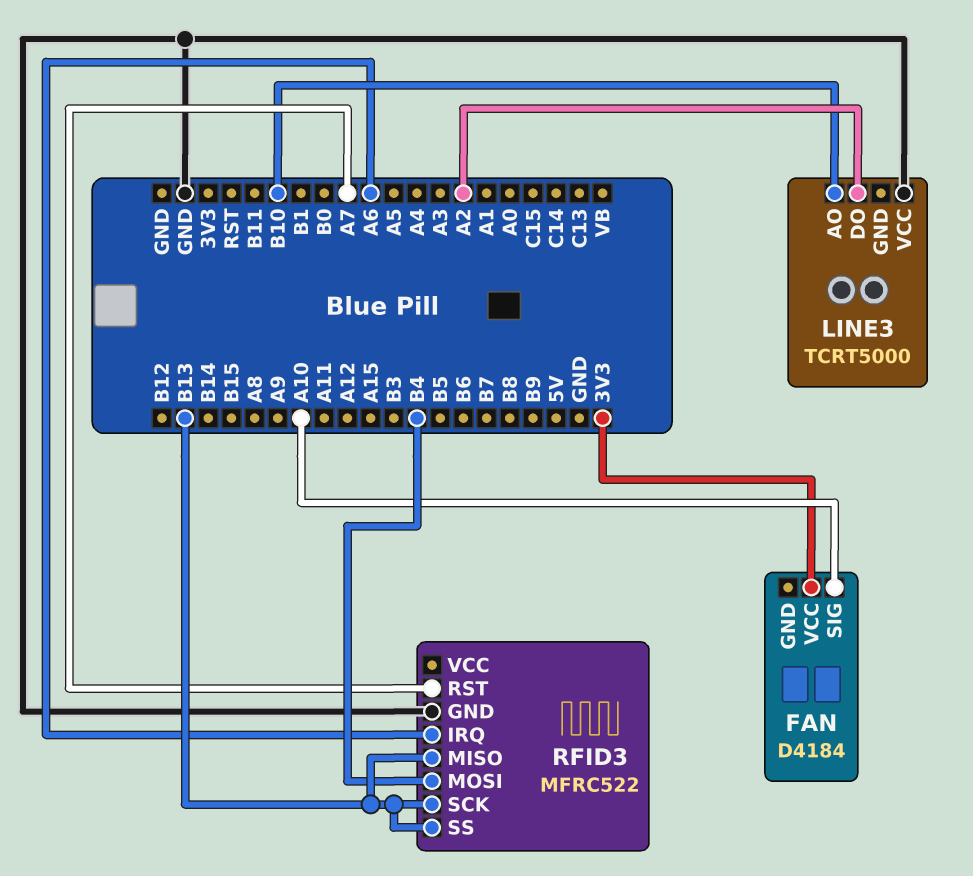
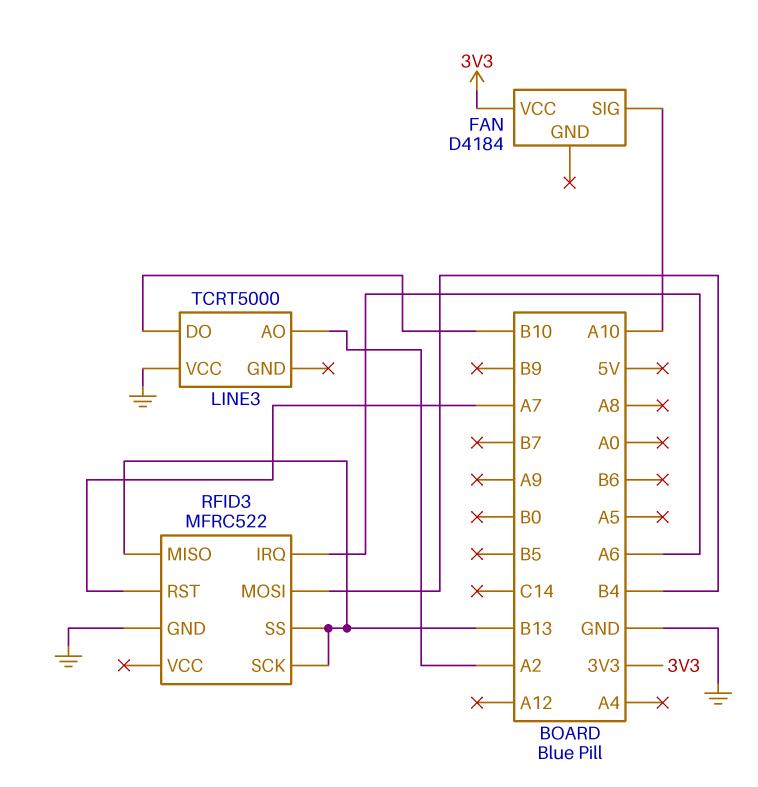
LINE3 pin AO: B10 -> A2
LINE3 pin DO: A2 -> B10

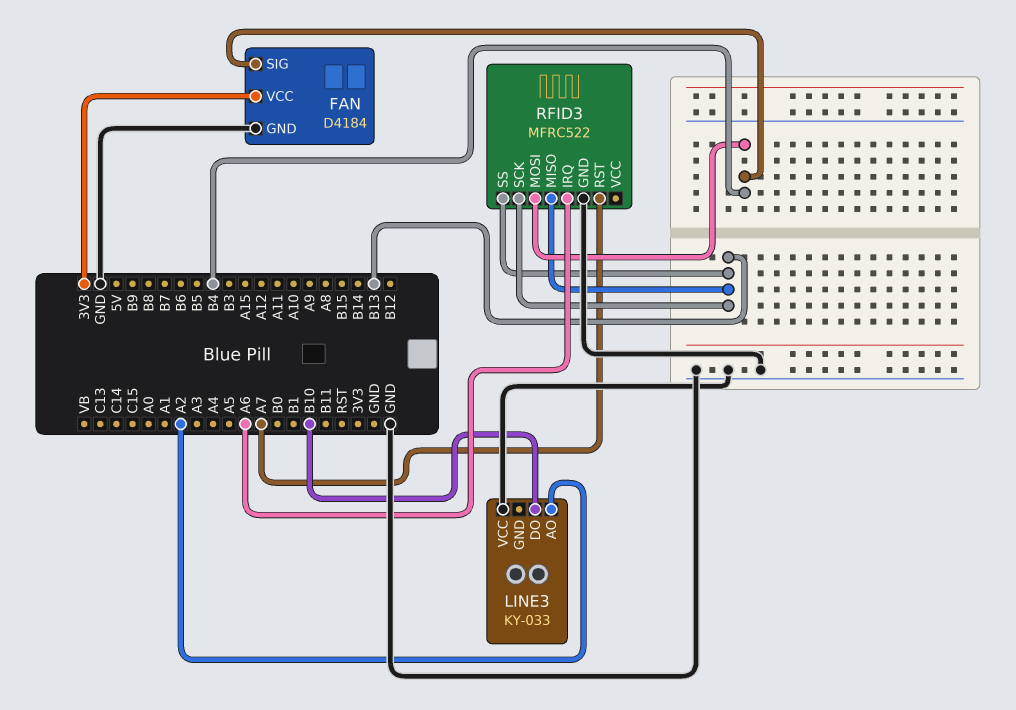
FAN pin GND: none -> GND
FAN pin SIG: A10 -> B4
LINE3: TCRT5000 -> KY-033

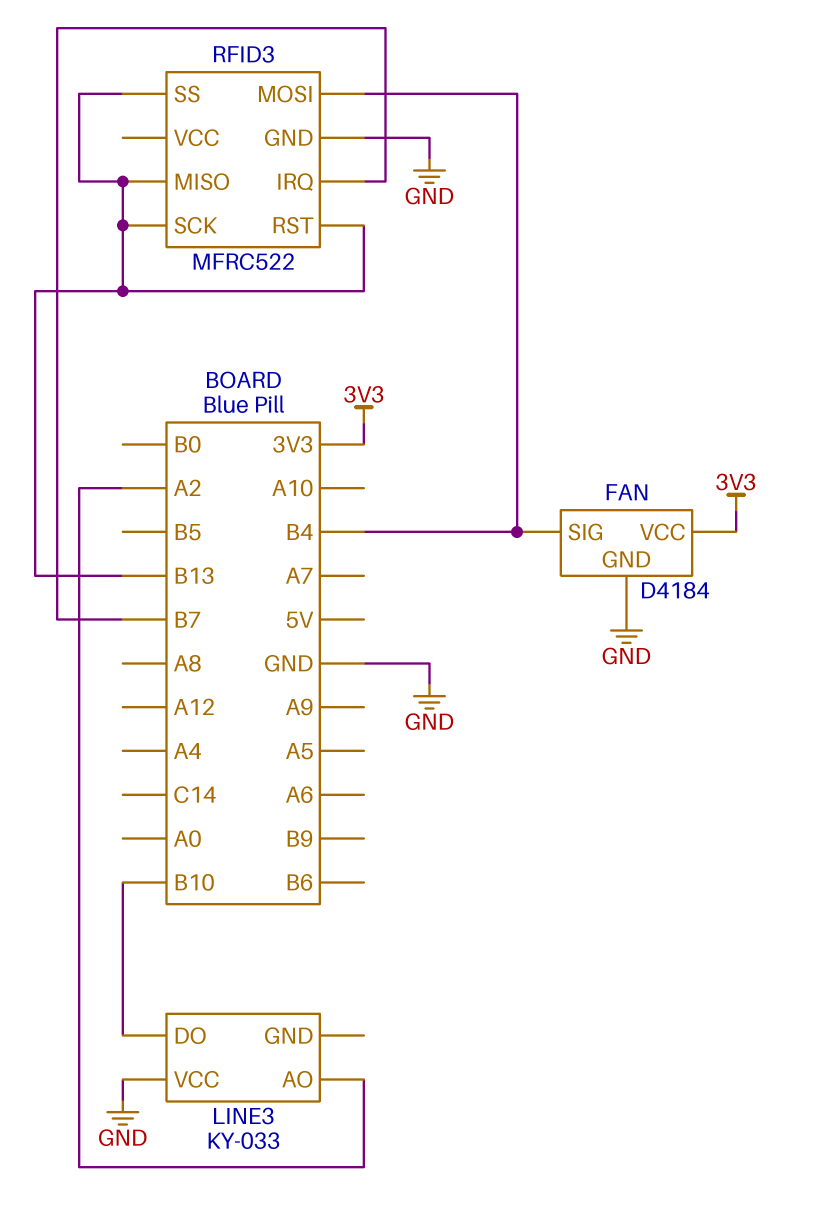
RFID3 pin IRQ: A6 -> B7
RFID3 pin RST: A7 -> B13

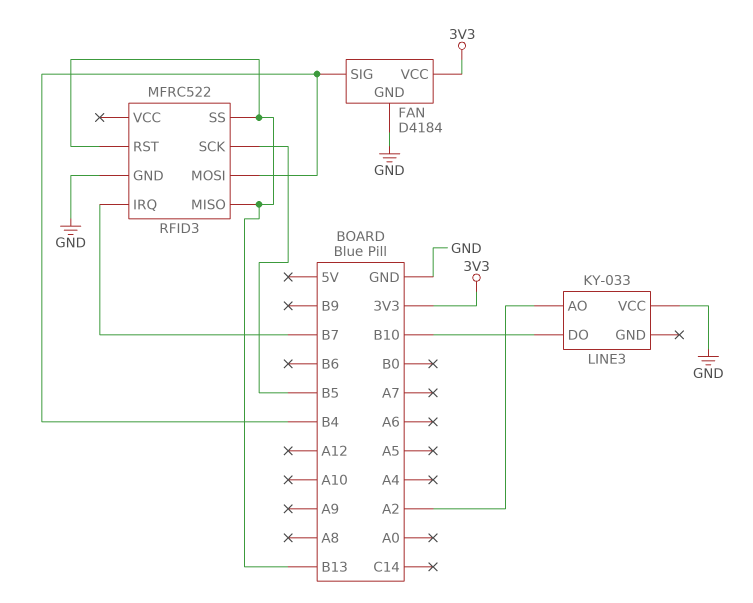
RFID3 pin SCK: B13 -> B5

